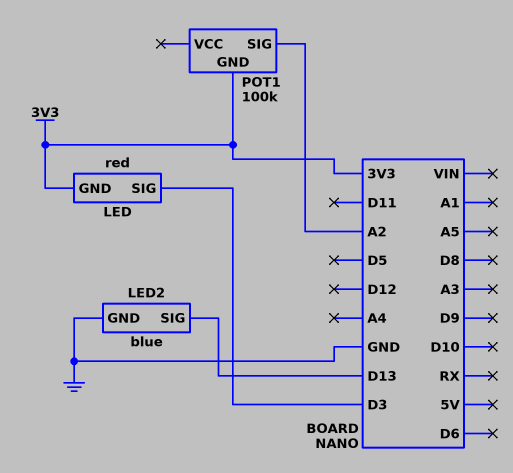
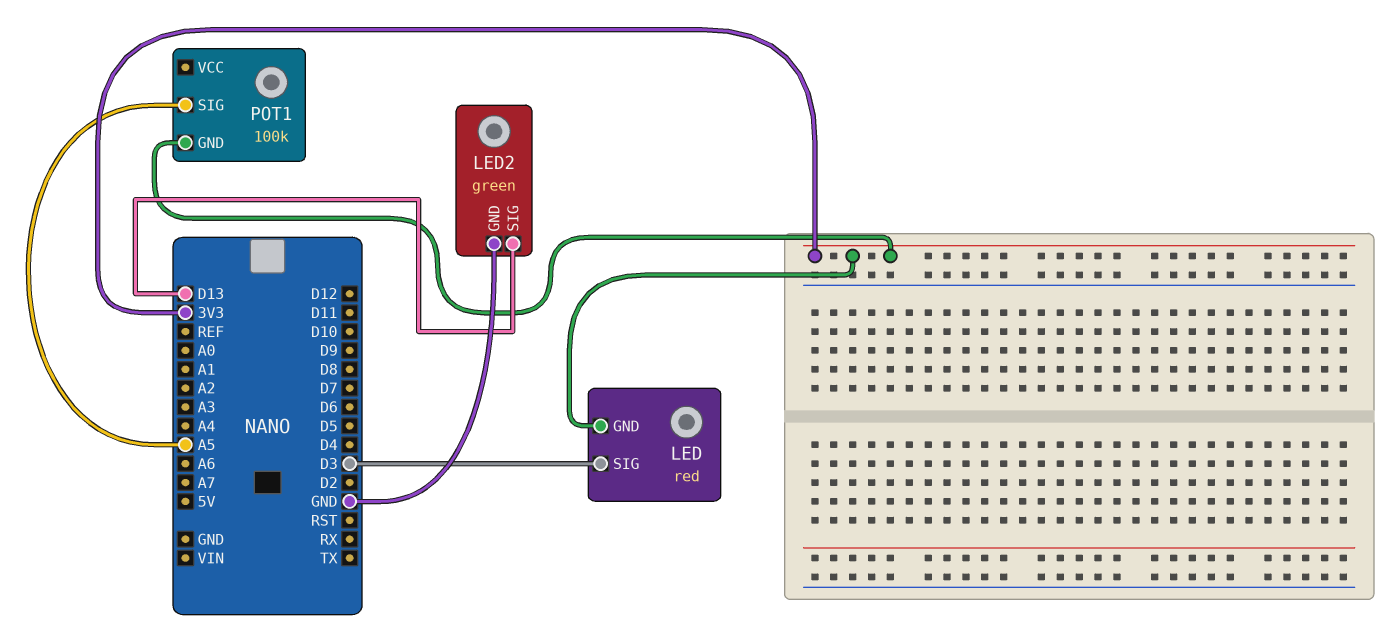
LED2: blue -> green
POT1 pin SIG: A2 -> A5

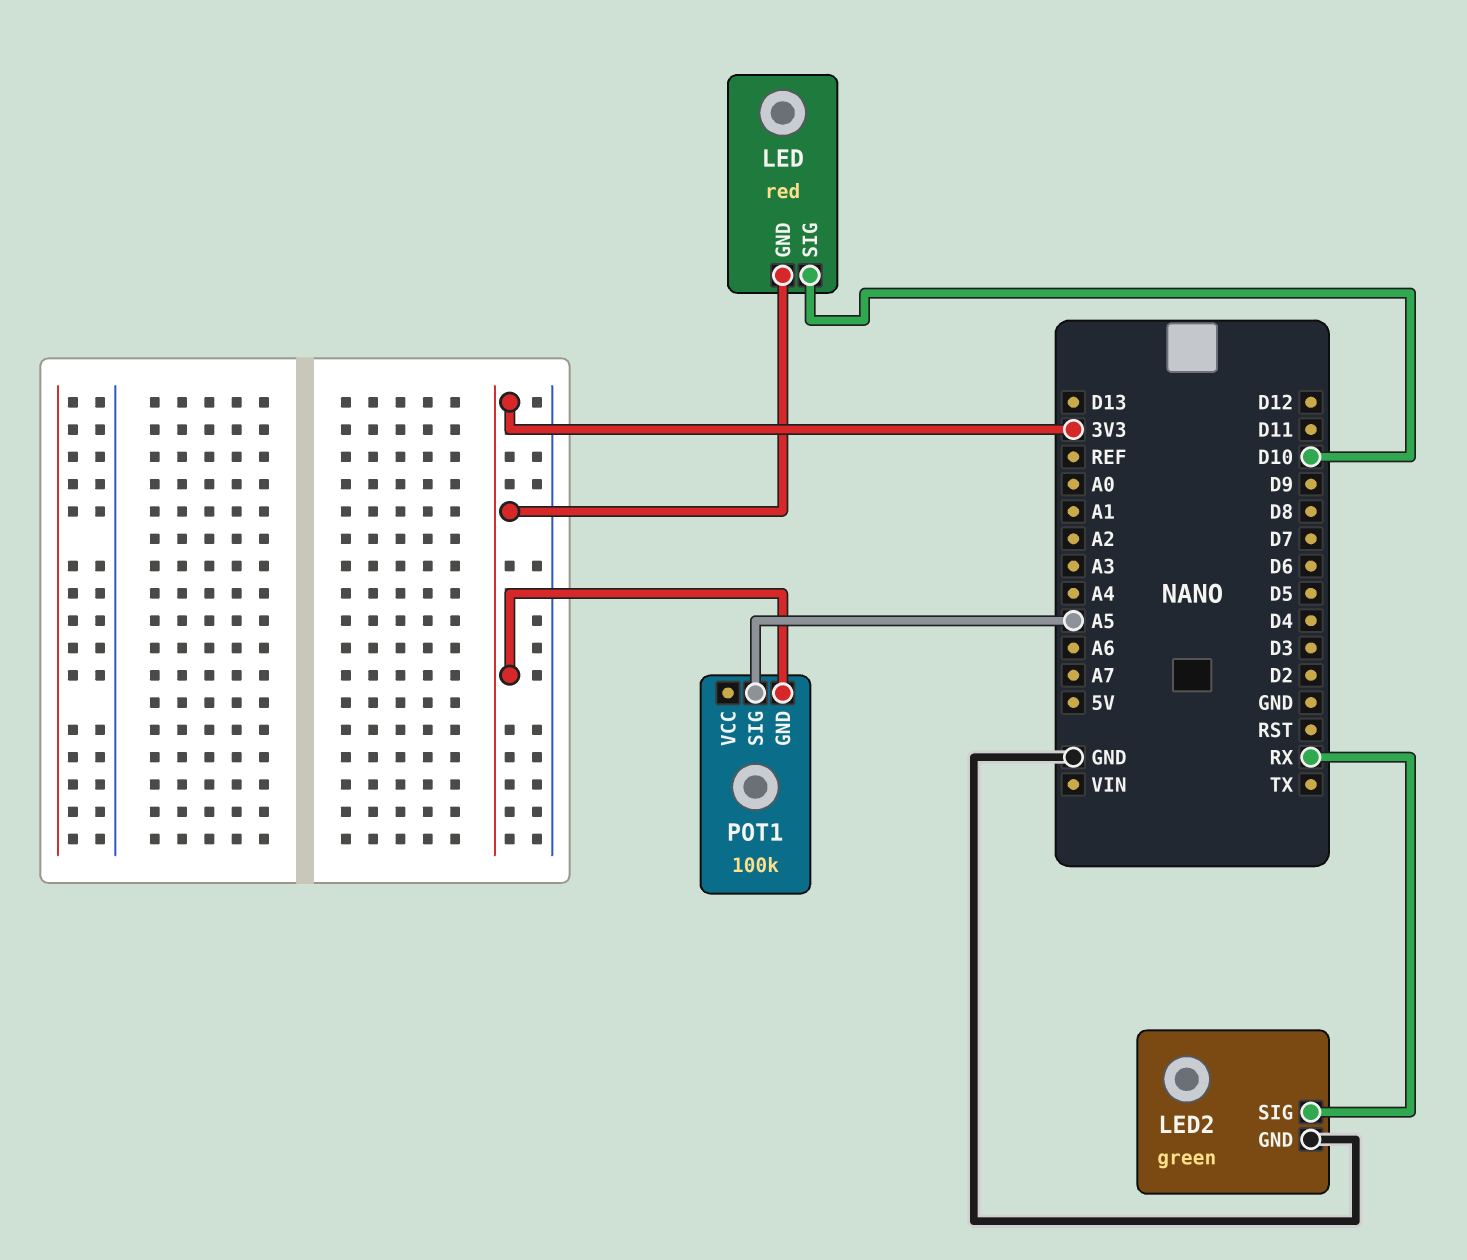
LED pin SIG: D3 -> D10
LED2 pin SIG: D13 -> RX

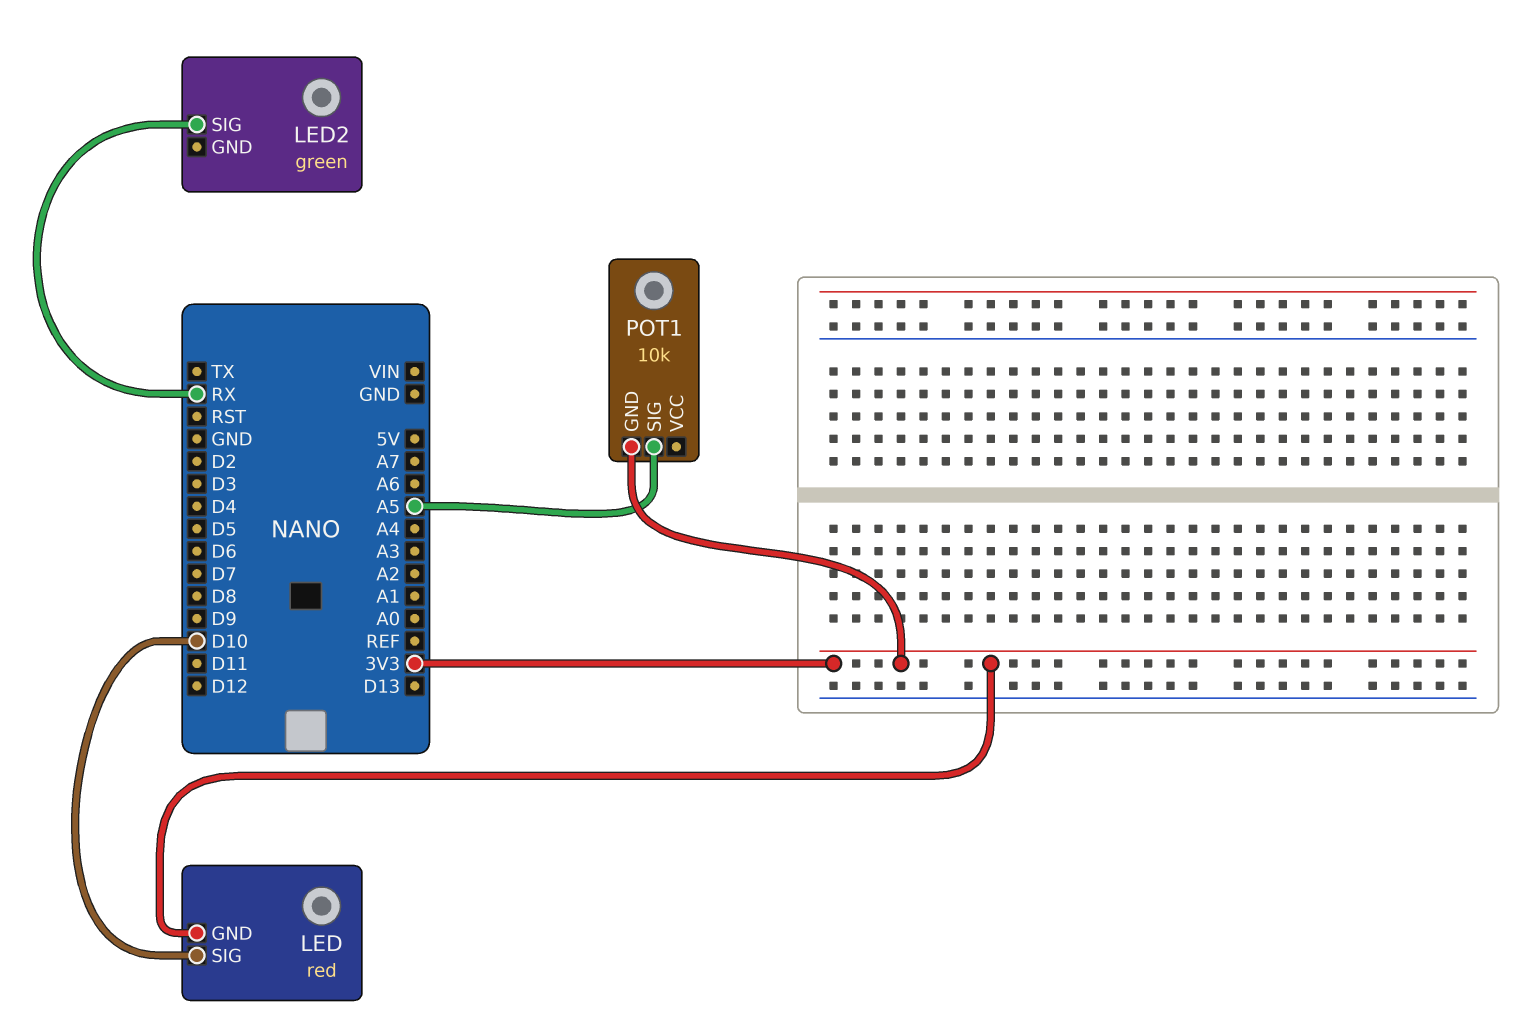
LED2 pin GND: GND -> none
POT1: 100k -> 10k

